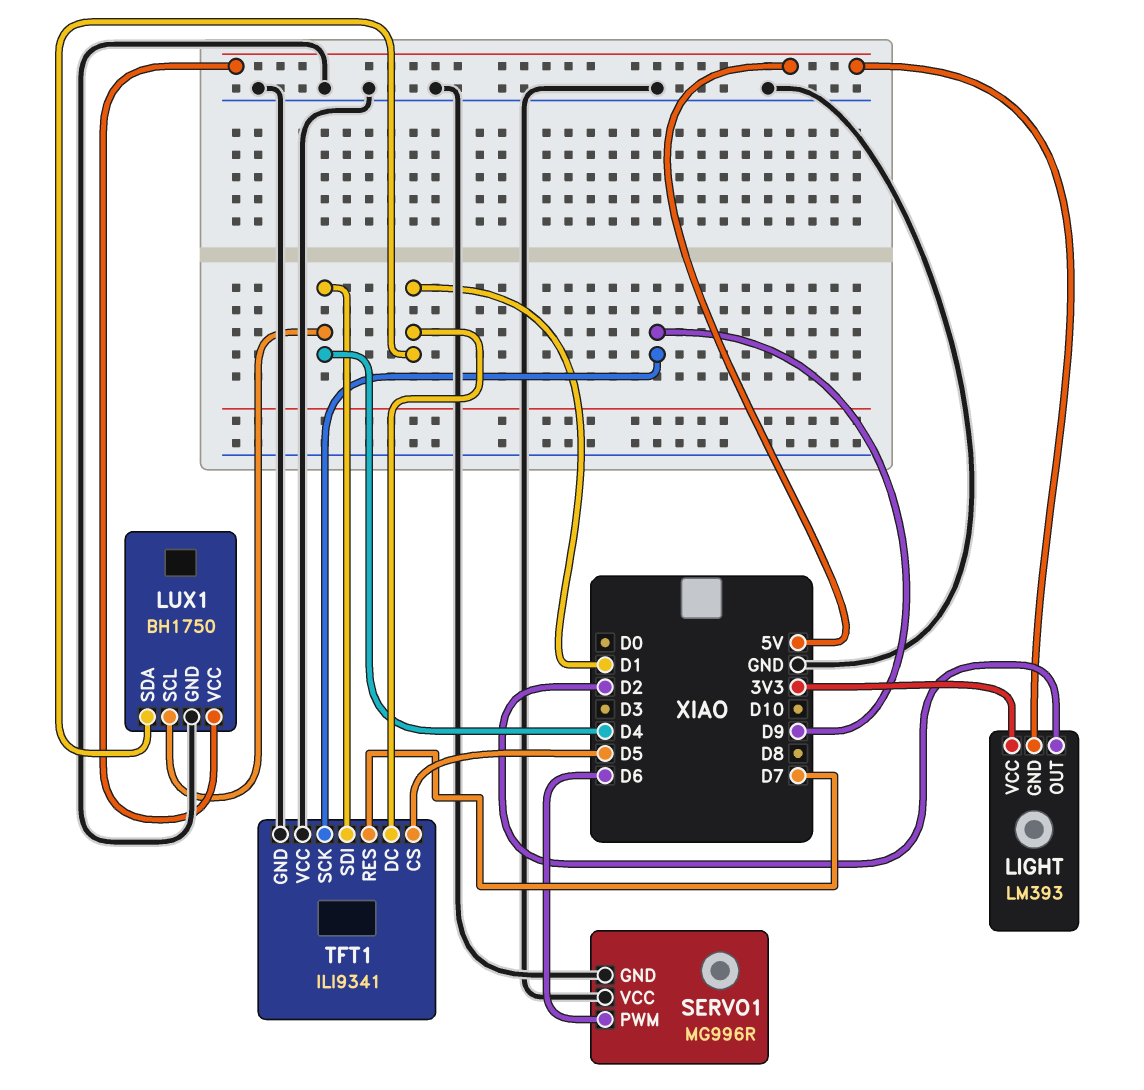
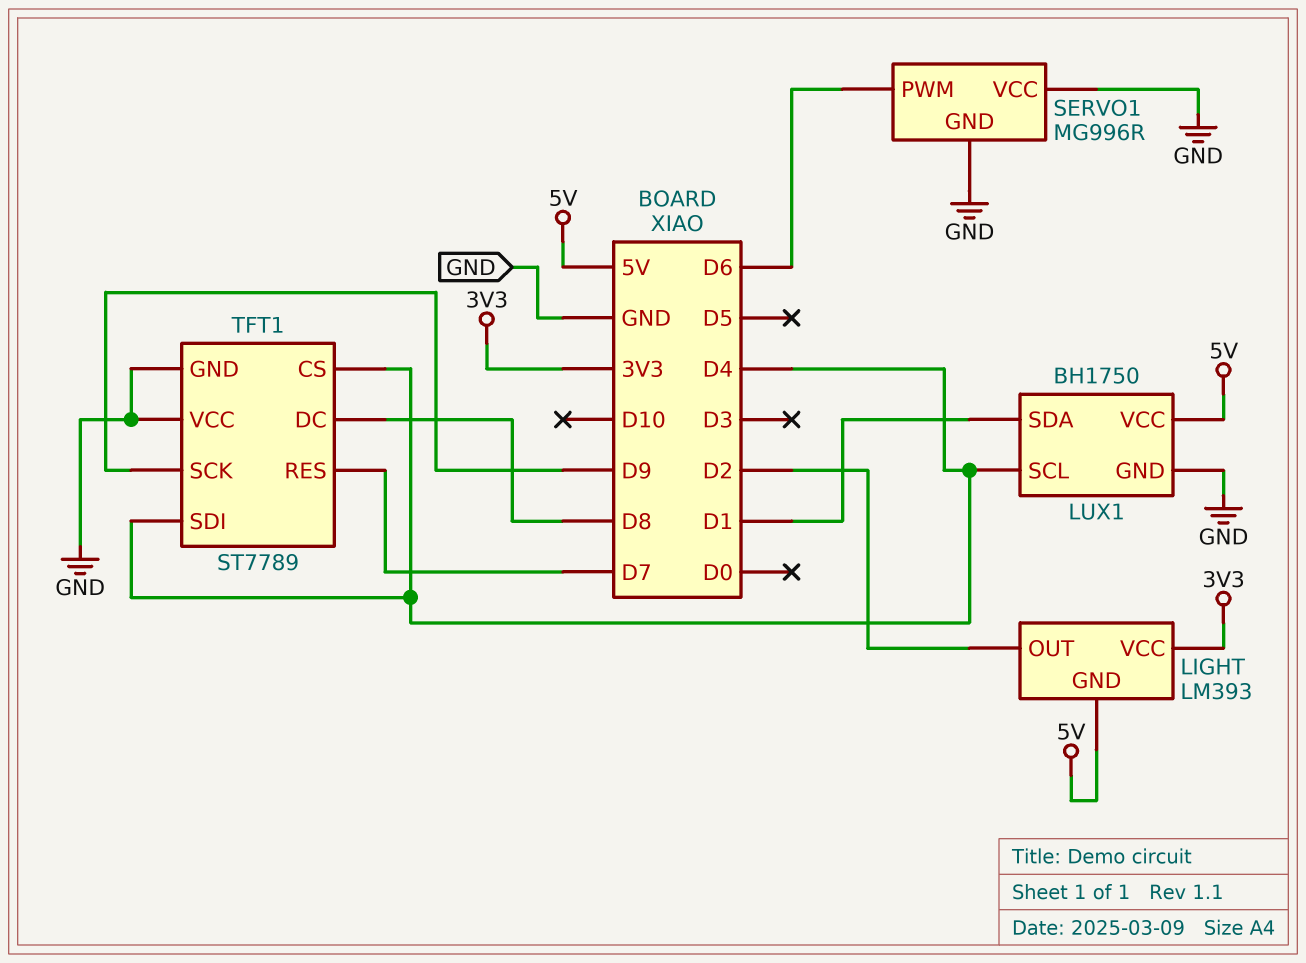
TFT1: ILI9341 -> ST7789
TFT1 pin CS: D5 -> D4
TFT1 pin DC: D1 -> D8

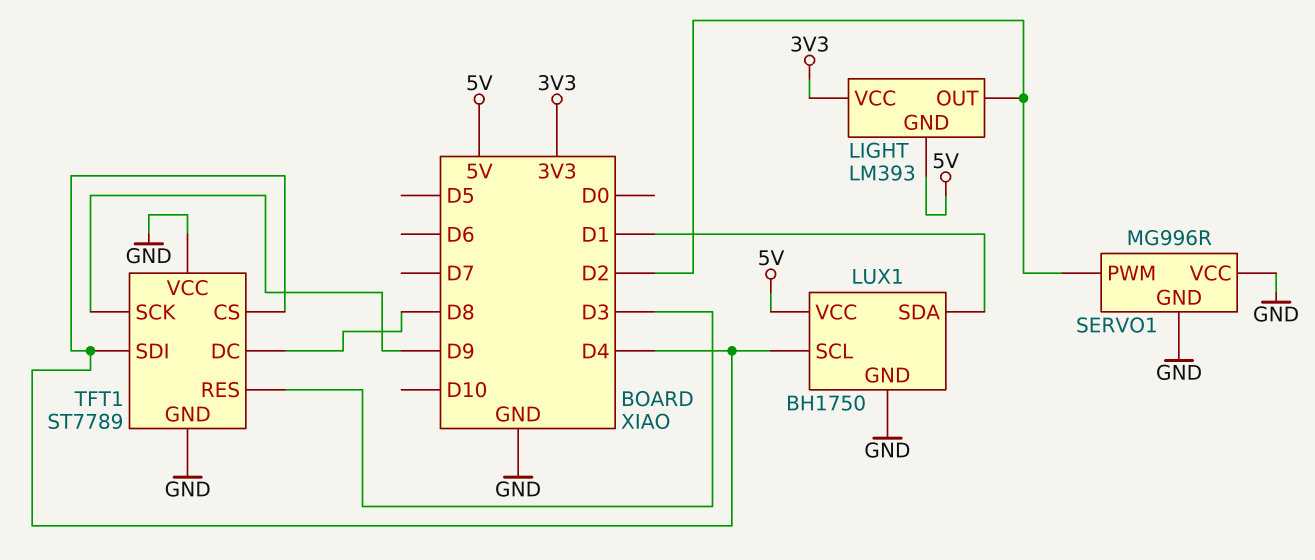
SERVO1 pin PWM: D6 -> D2
TFT1 pin RES: D7 -> D3

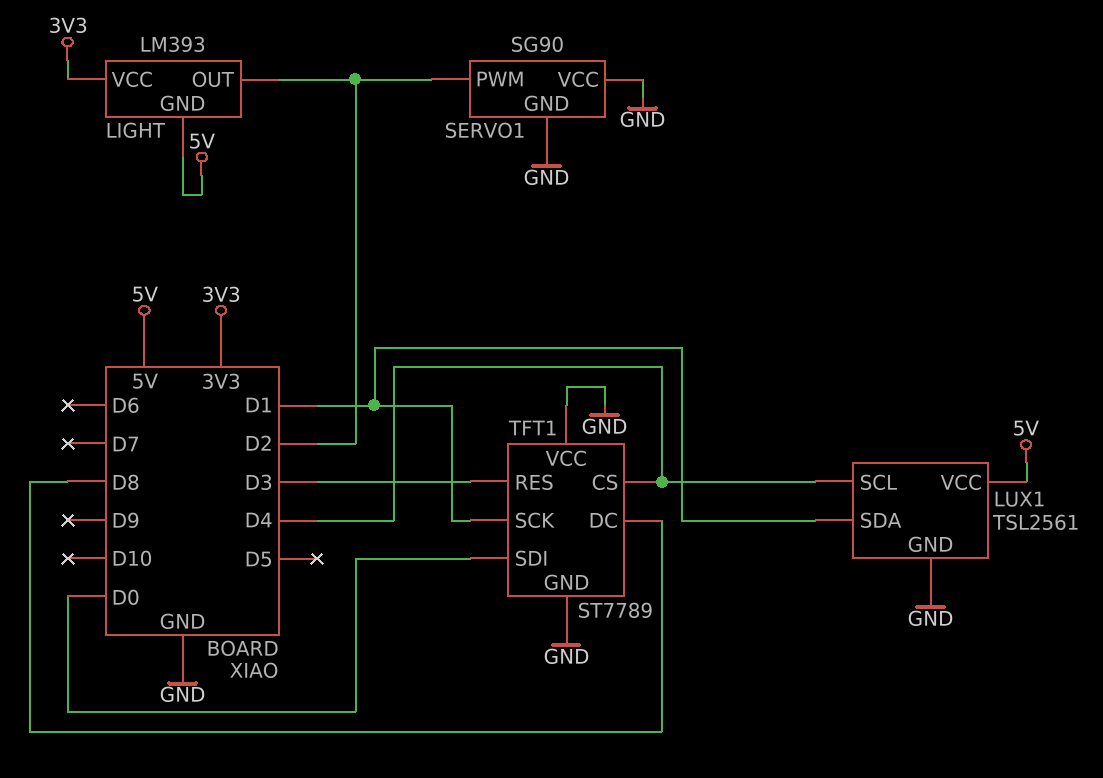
LUX1: BH1750 -> TSL2561
SERVO1: MG996R -> SG90
TFT1 pin SCK: D9 -> D1
TFT1 pin SDI: D4 -> D0

